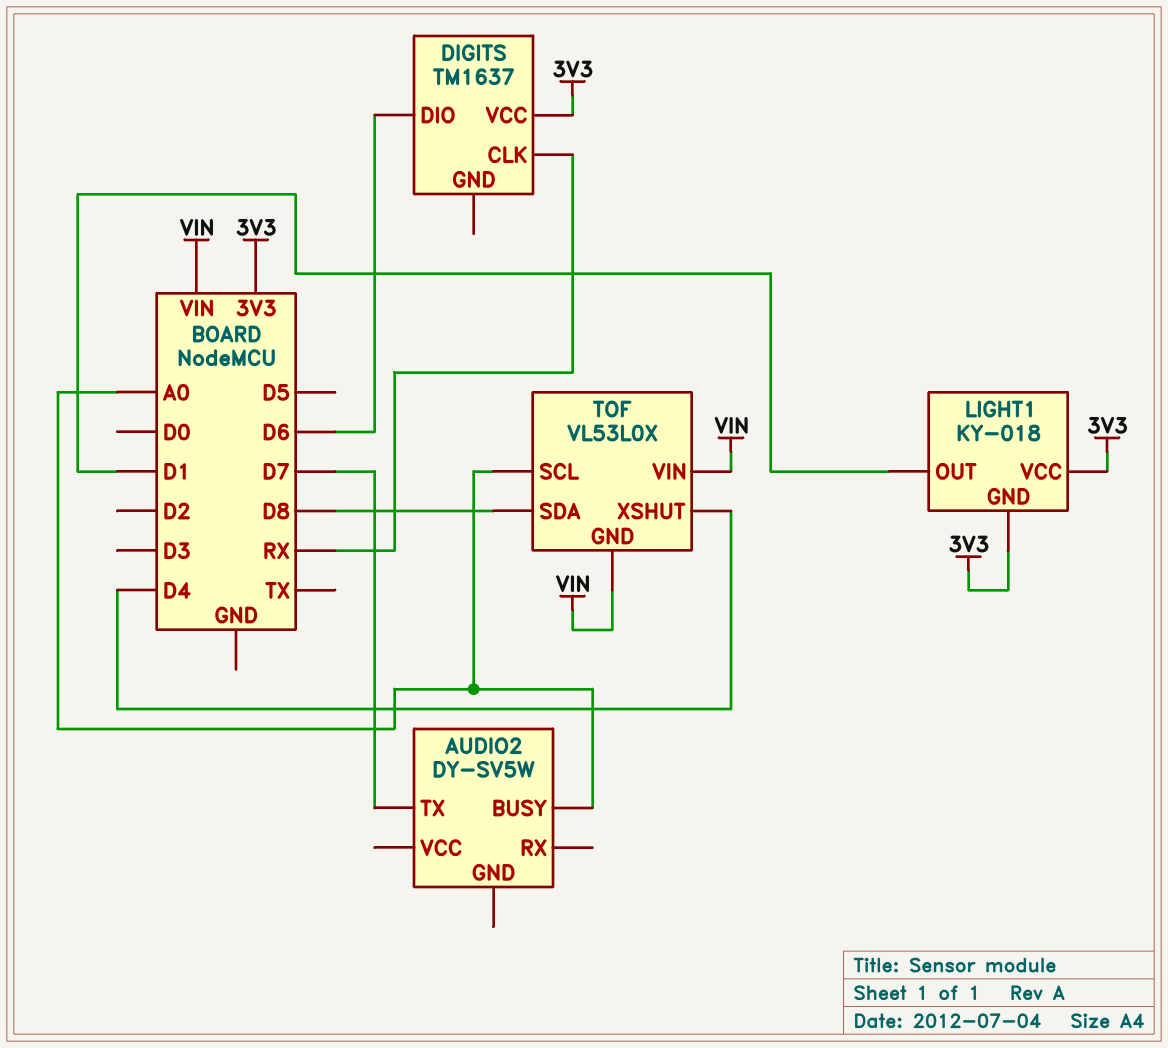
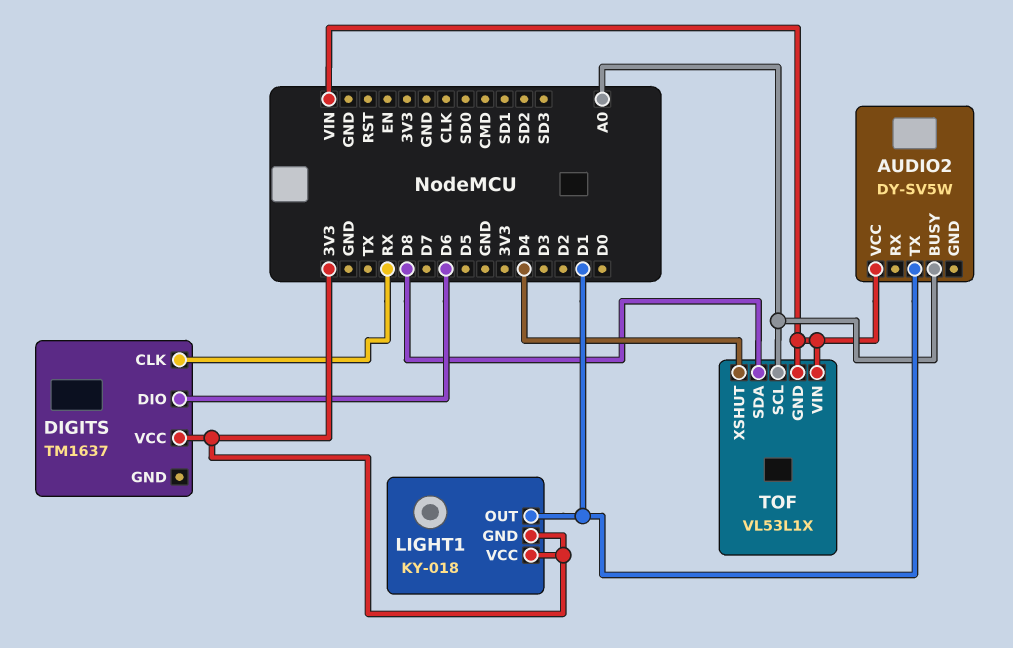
AUDIO2 pin TX: D7 -> D1
AUDIO2 pin VCC: none -> VIN
TOF: VL53L0X -> VL53L1X

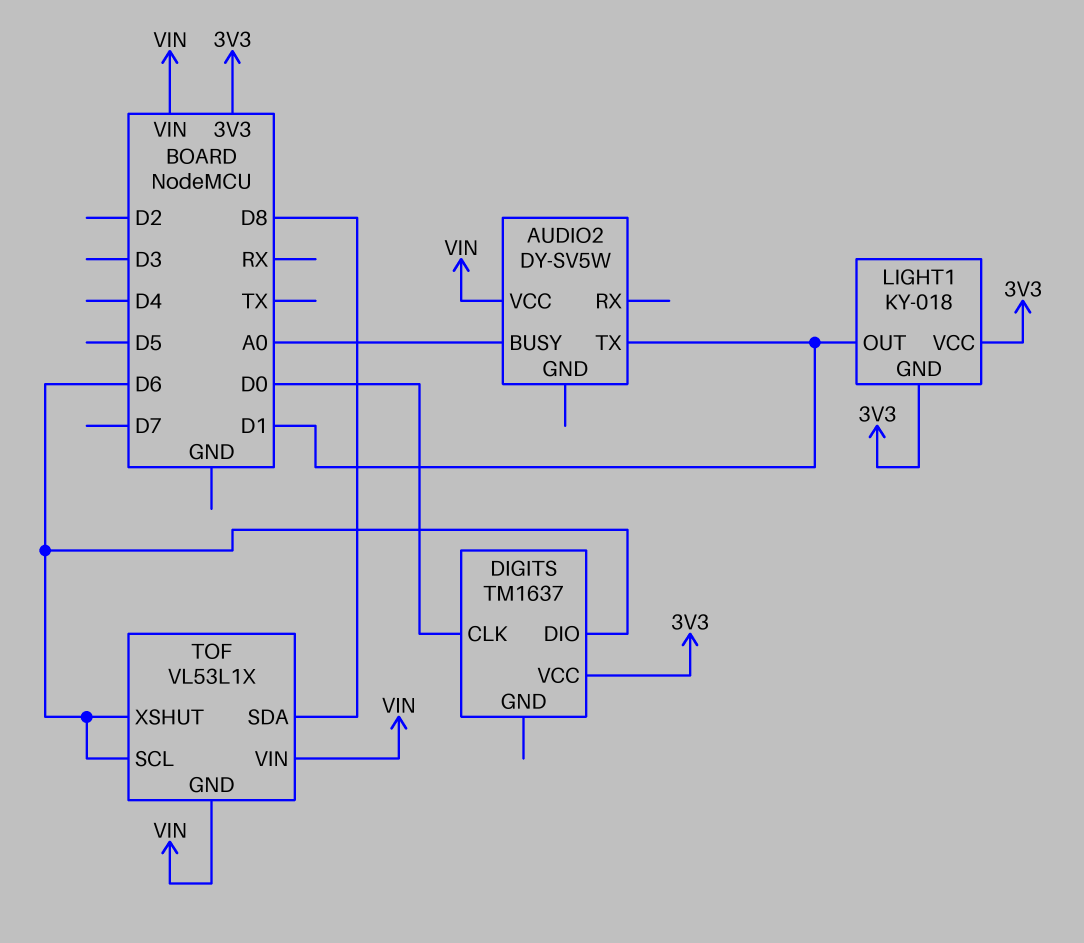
DIGITS pin CLK: RX -> D0
TOF pin SCL: A0 -> D6
TOF pin XSHUT: D4 -> D6

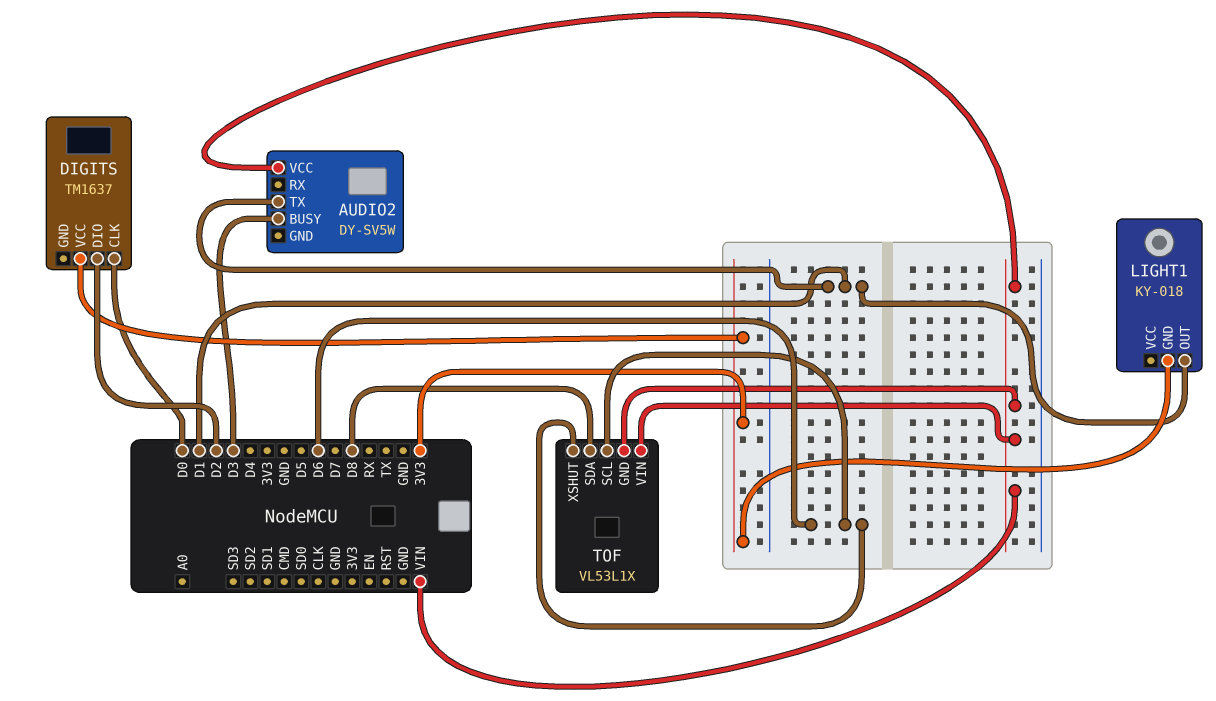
AUDIO2 pin BUSY: A0 -> D3
DIGITS pin DIO: D6 -> D2
LIGHT1 pin VCC: 3V3 -> none

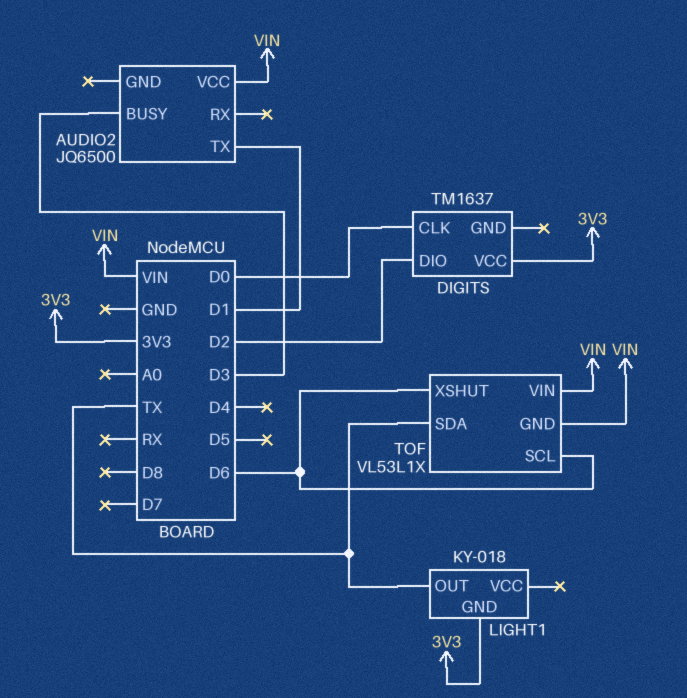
AUDIO2: DY-SV5W -> JQ6500
LIGHT1 pin OUT: D1 -> TX
TOF pin SDA: D8 -> TX

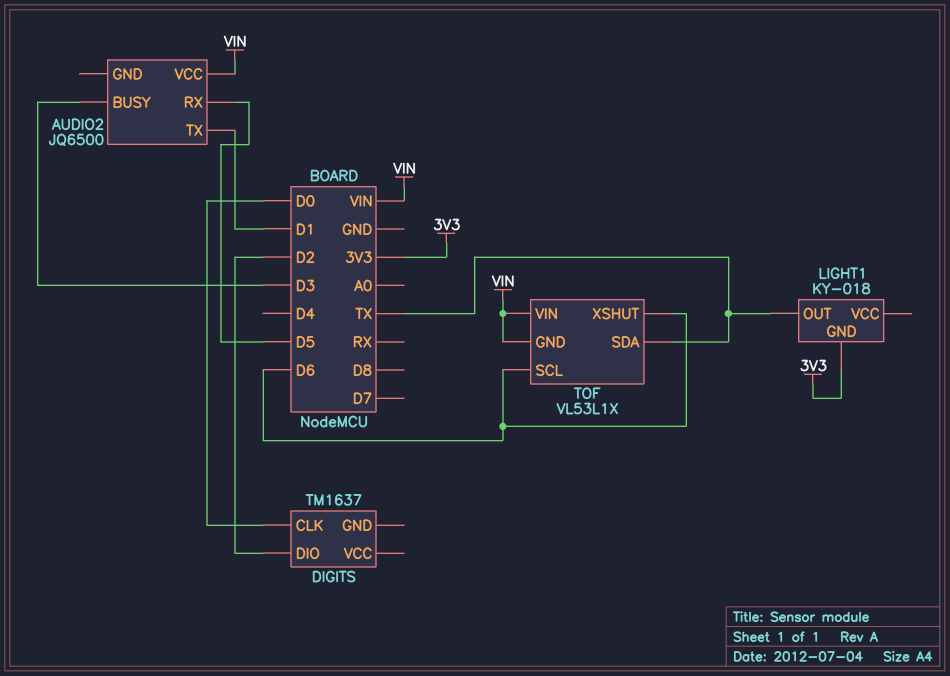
AUDIO2 pin RX: none -> D5
DIGITS pin VCC: 3V3 -> none

